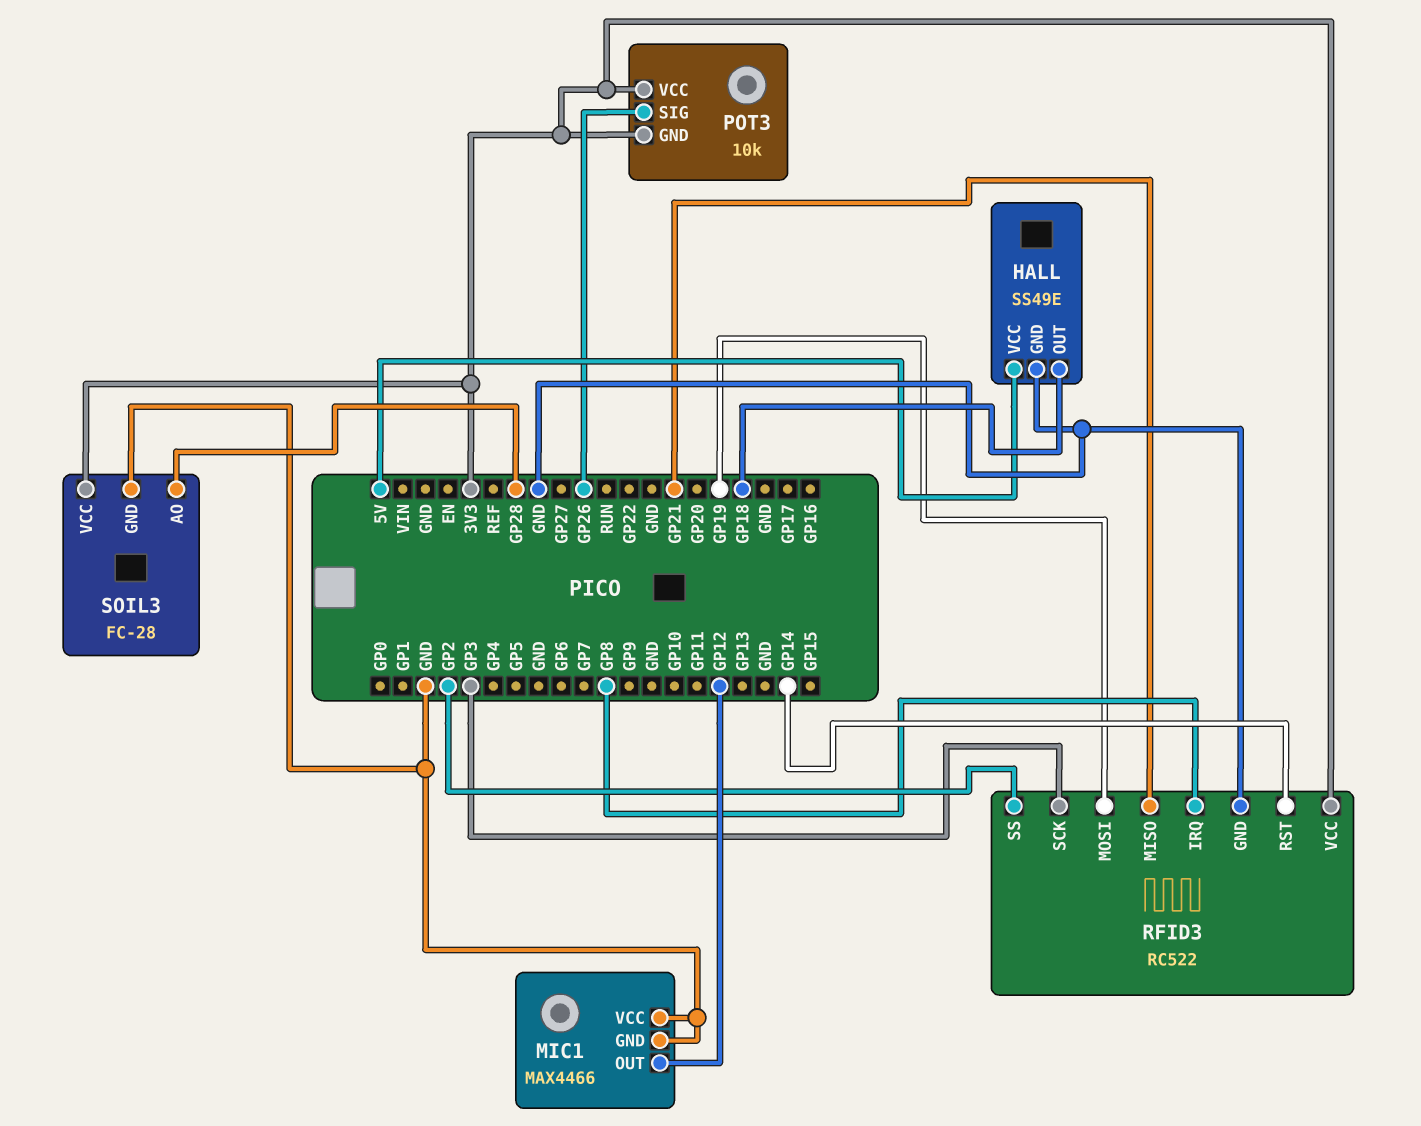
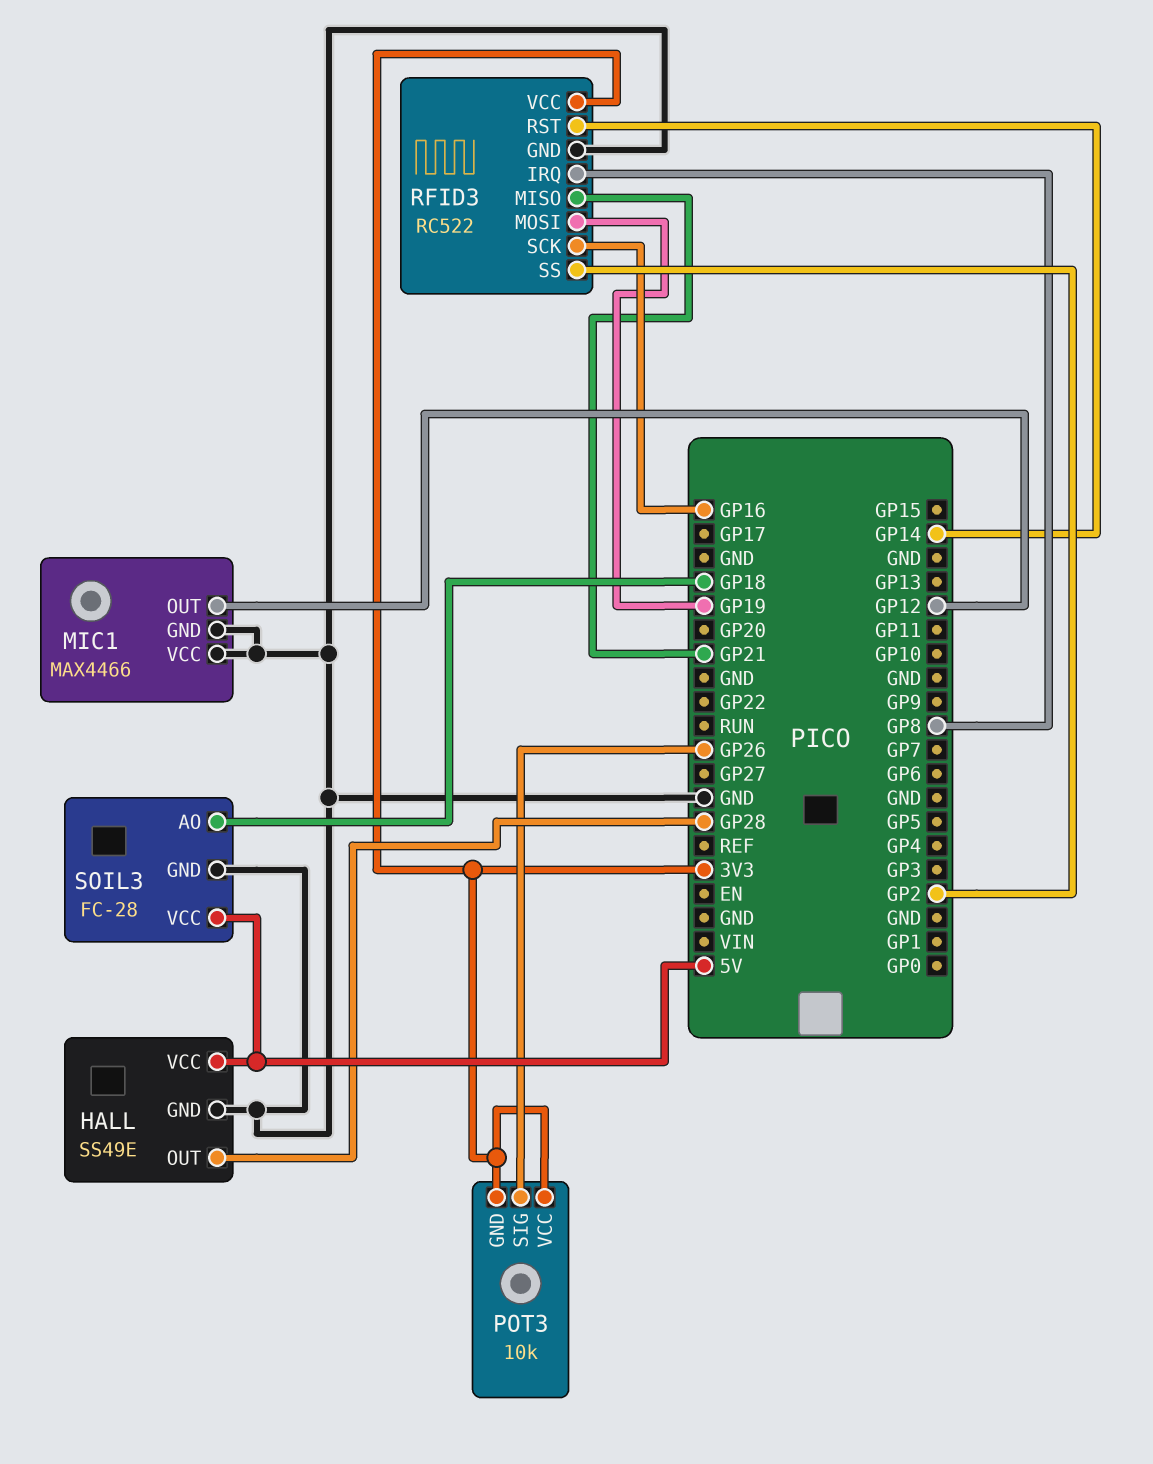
HALL pin OUT: GP18 -> GP28
RFID3 pin SCK: GP3 -> GP16
SOIL3 pin AO: GP28 -> GP18
SOIL3 pin VCC: 3V3 -> 5V

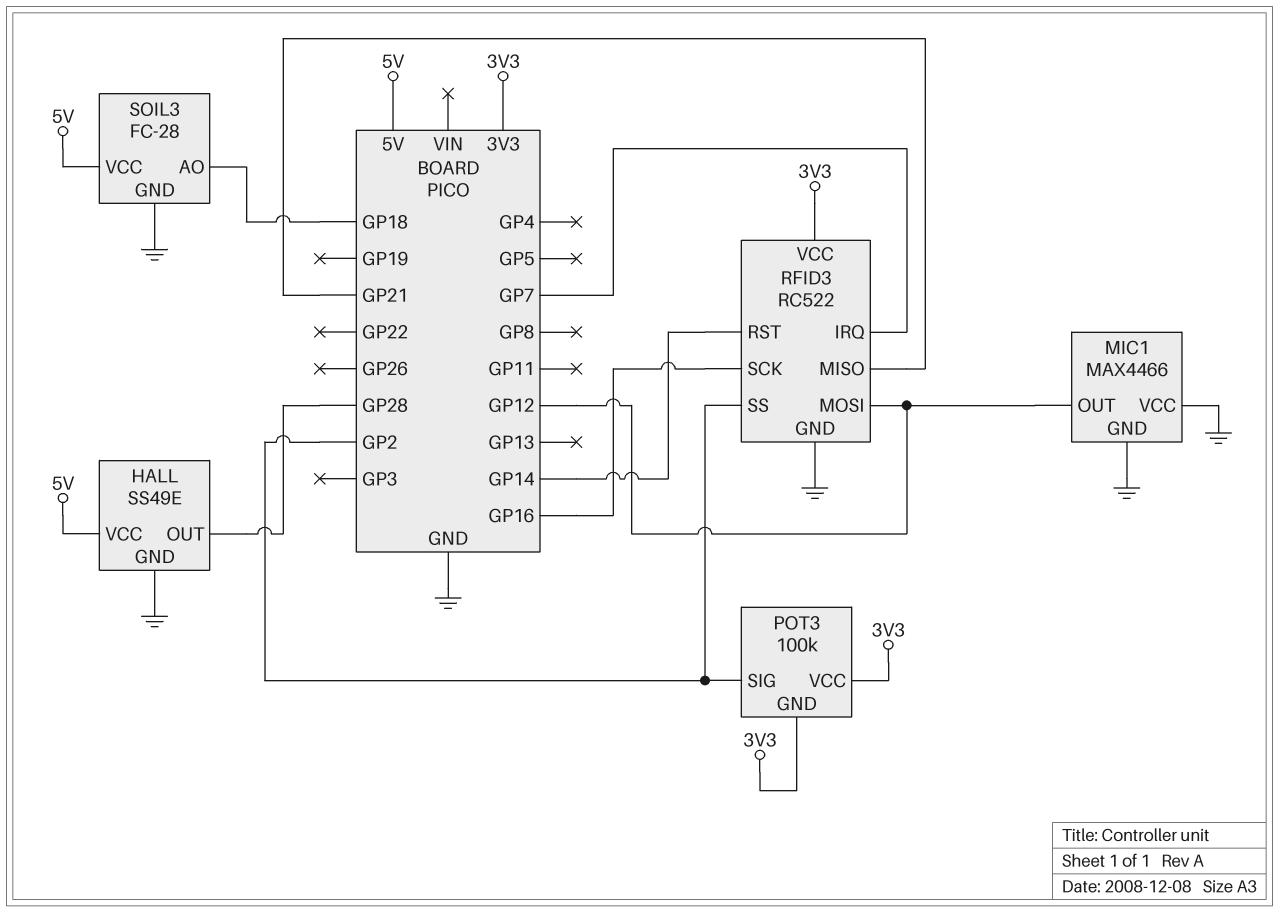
POT3: 10k -> 100k
POT3 pin SIG: GP26 -> GP2
RFID3 pin IRQ: GP8 -> GP7
RFID3 pin MOSI: GP19 -> GP12

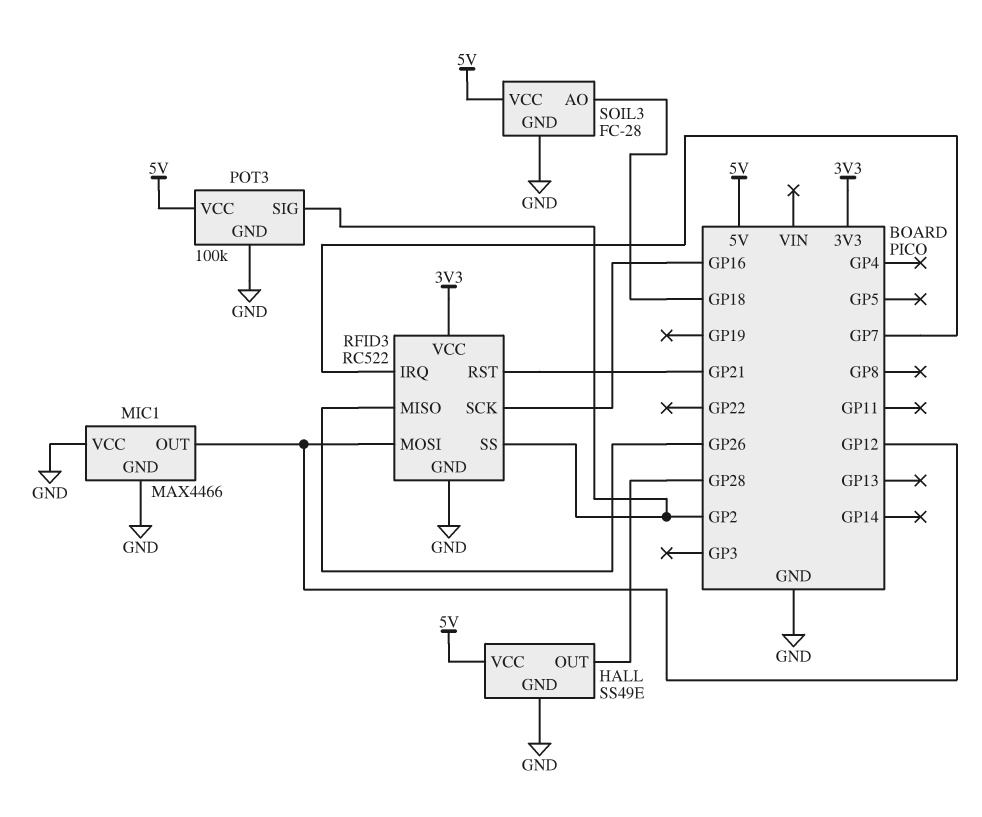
POT3 pin GND: 3V3 -> GND
POT3 pin VCC: 3V3 -> 5V
RFID3 pin MISO: GP21 -> GP26
RFID3 pin RST: GP14 -> GP21

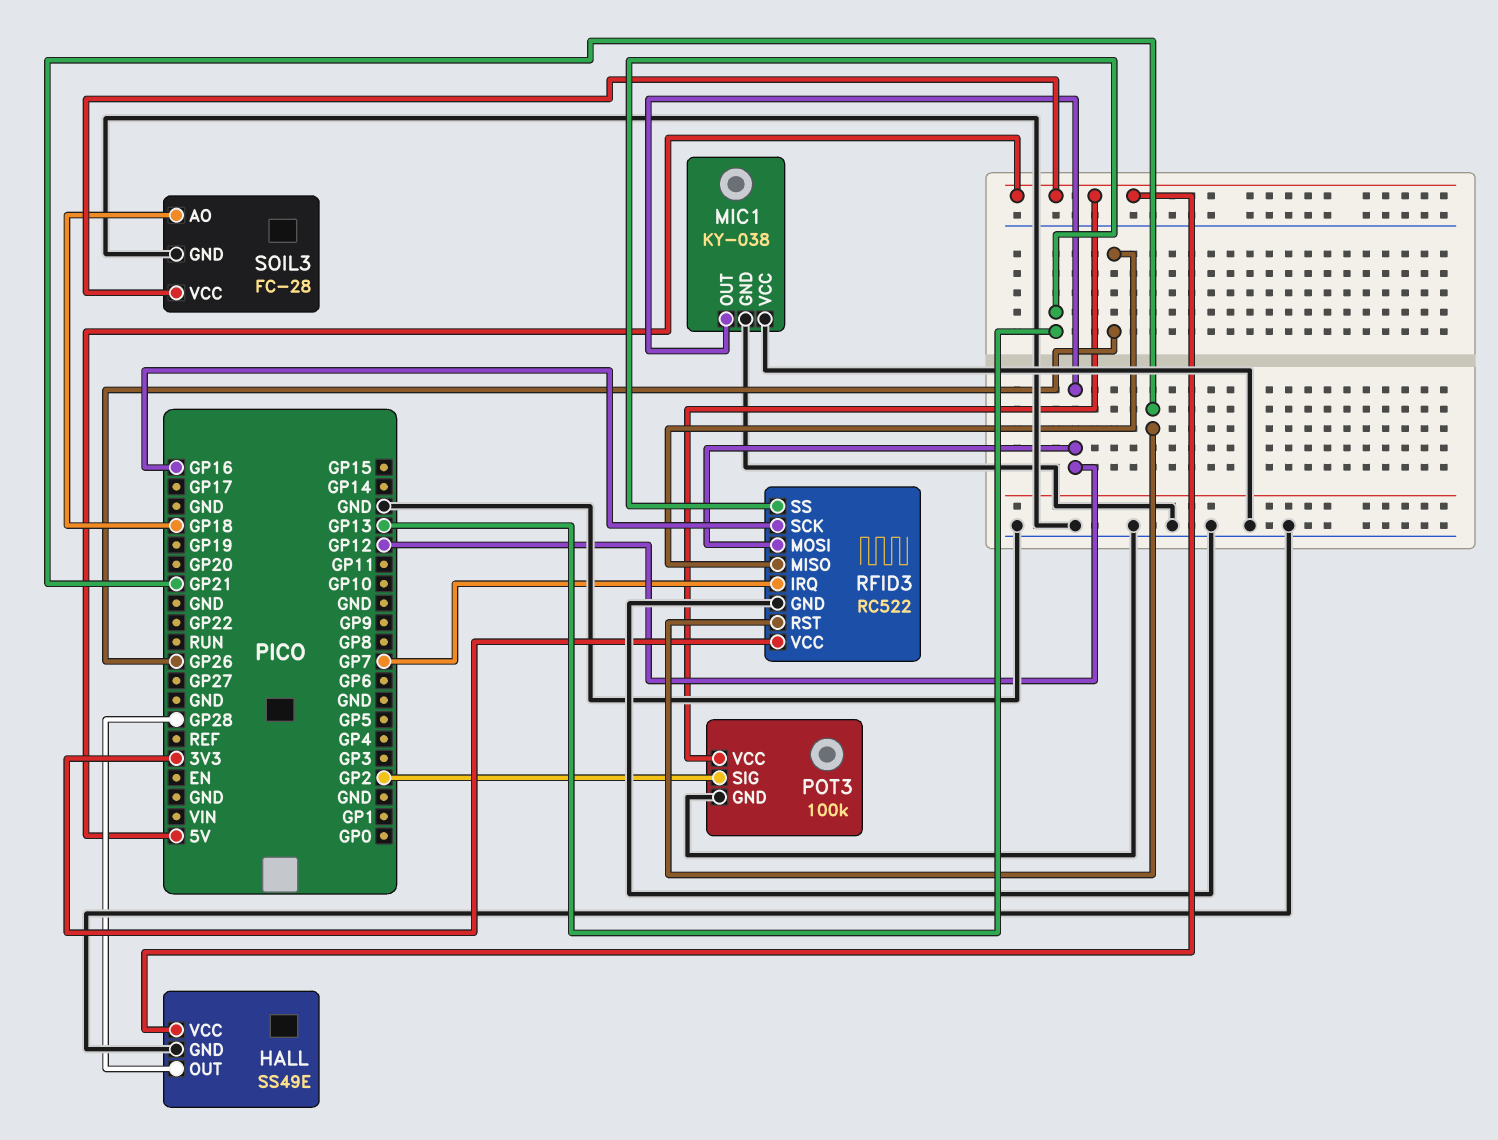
MIC1: MAX4466 -> KY-038
RFID3 pin SS: GP2 -> GP13

